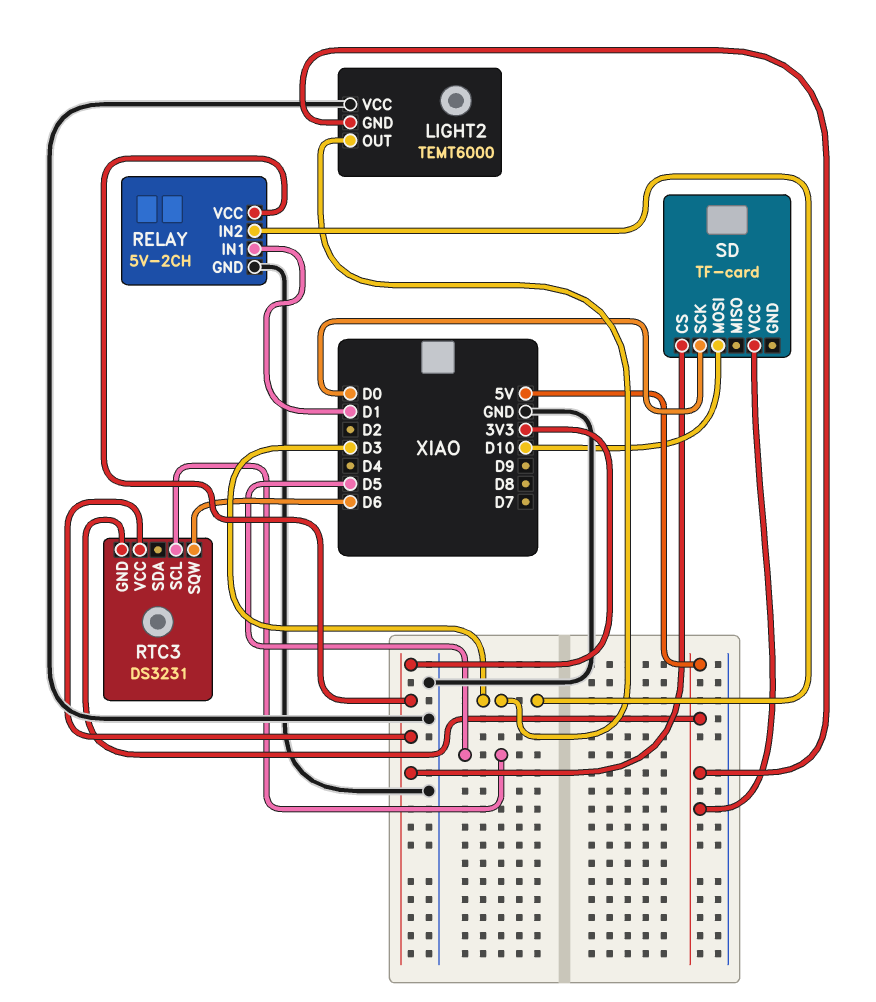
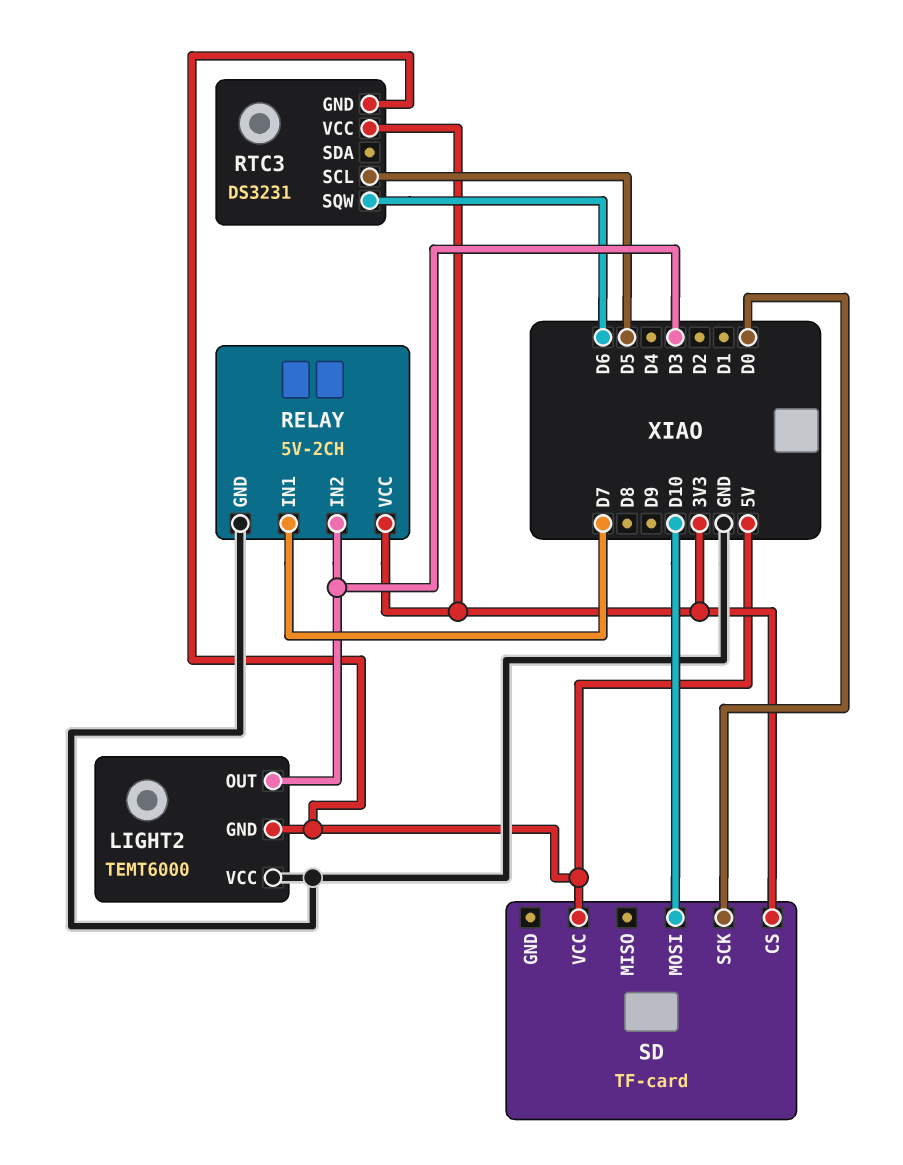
RELAY pin IN1: D1 -> D7

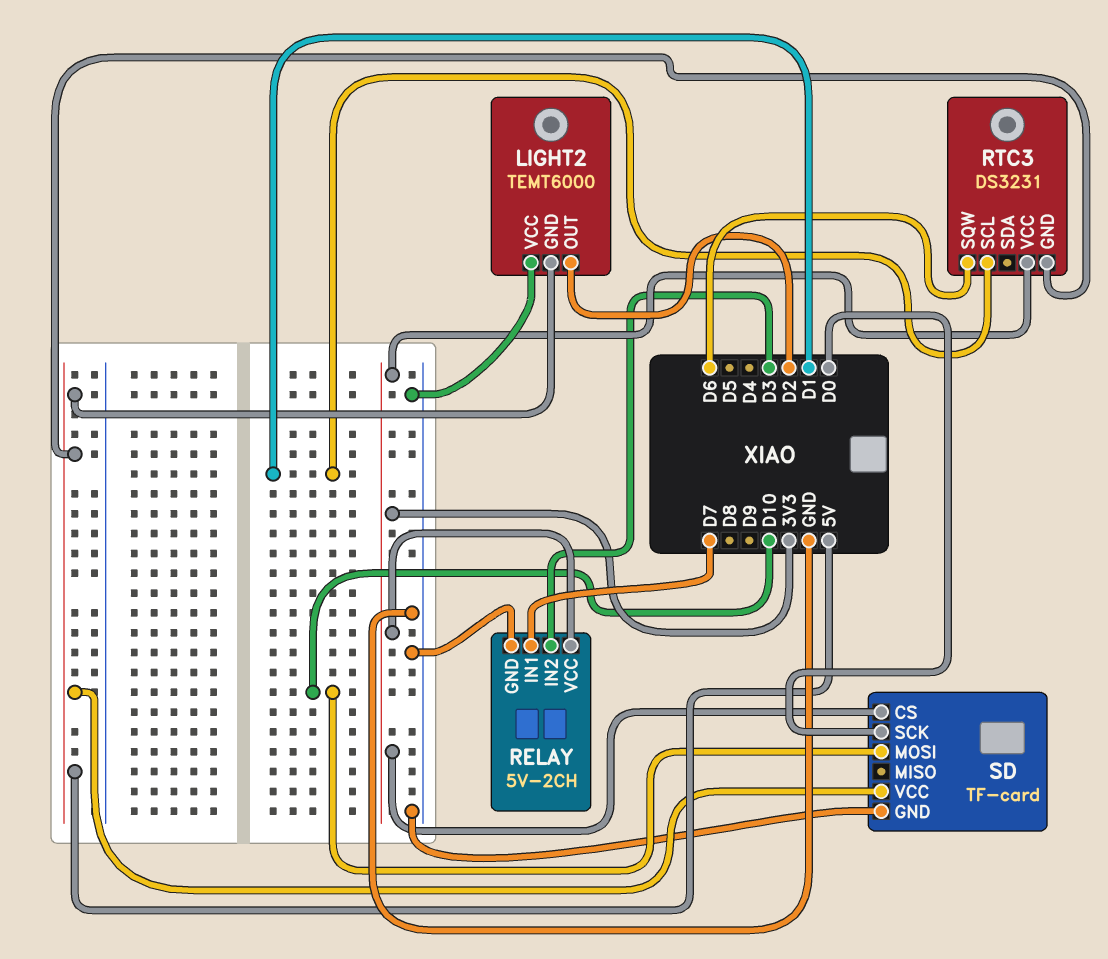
LIGHT2 pin OUT: D3 -> D2
RTC3 pin SCL: D5 -> D1
SD pin GND: none -> GND

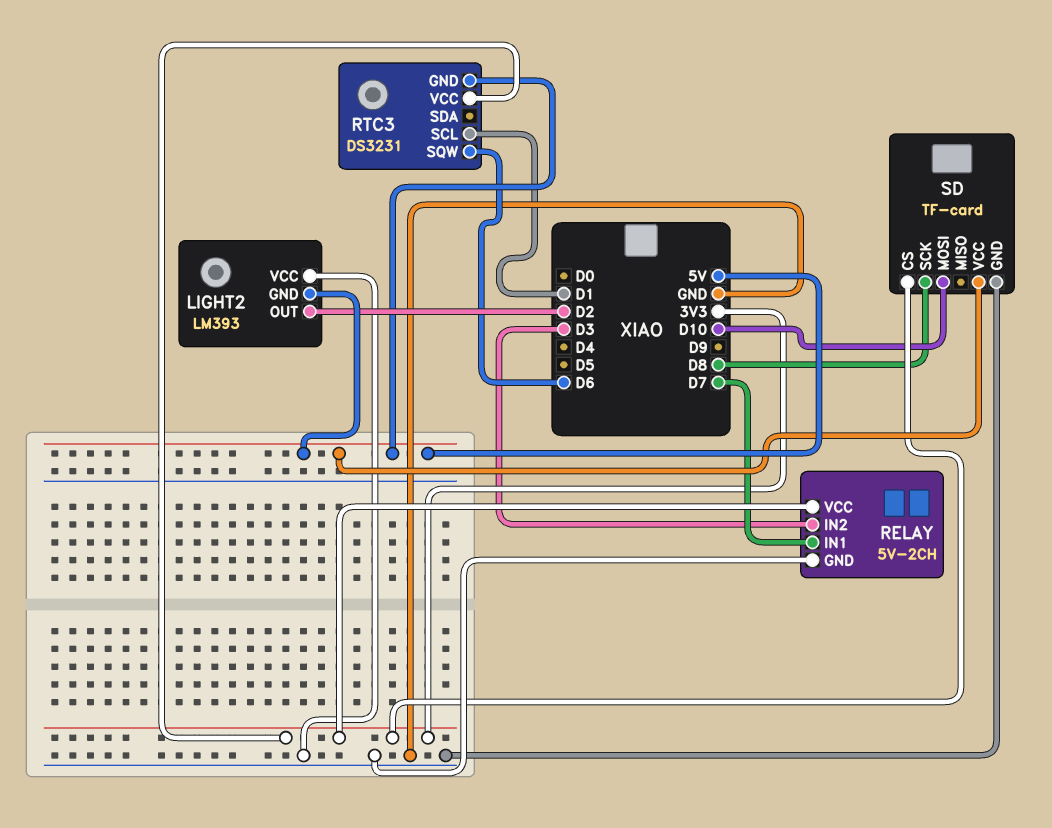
LIGHT2: TEMT6000 -> LM393
SD pin SCK: D0 -> D8

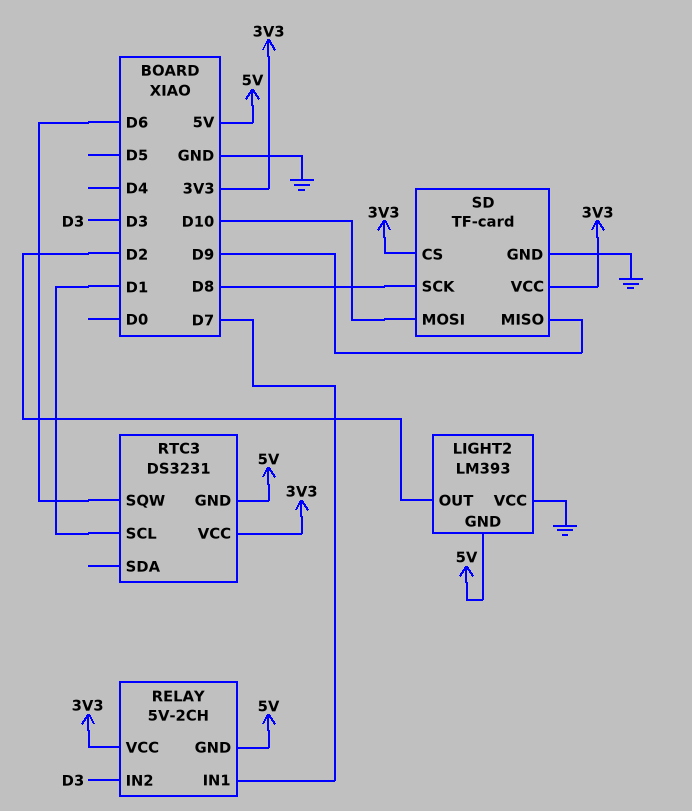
RELAY pin GND: GND -> 5V
SD pin MISO: none -> D9
SD pin VCC: 5V -> 3V3

